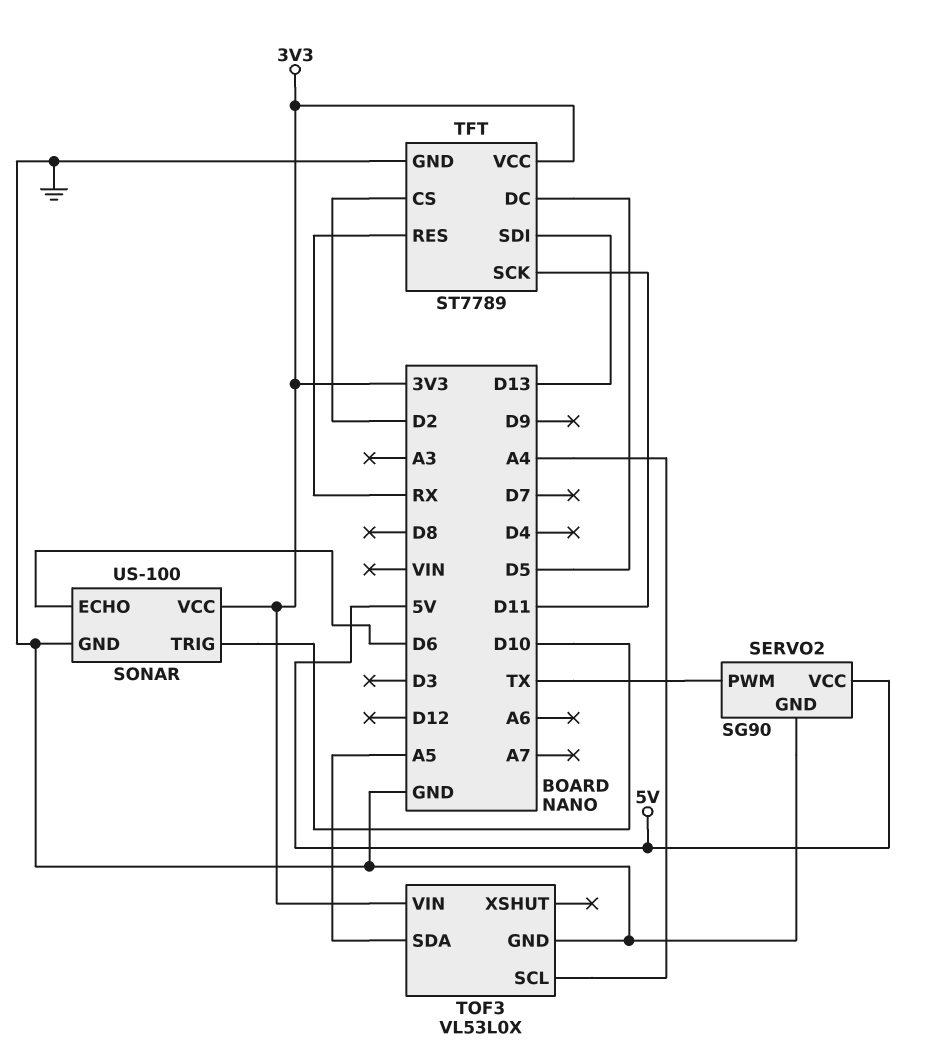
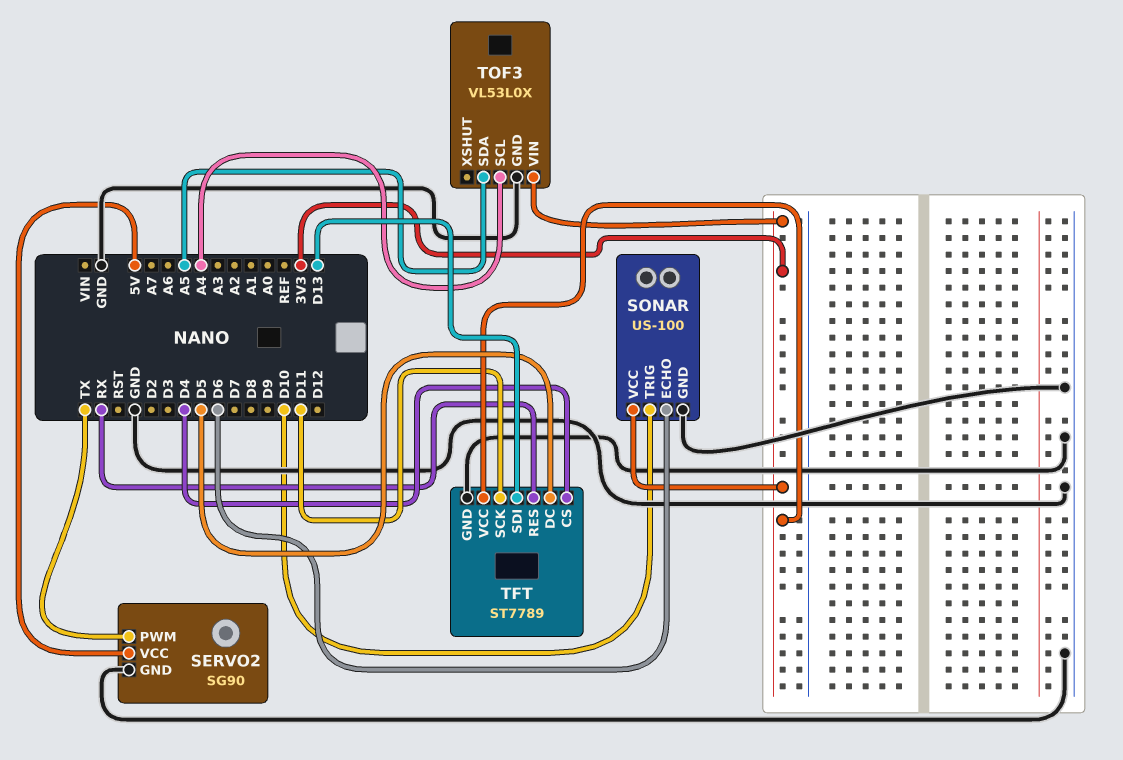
TFT pin CS: D2 -> D4

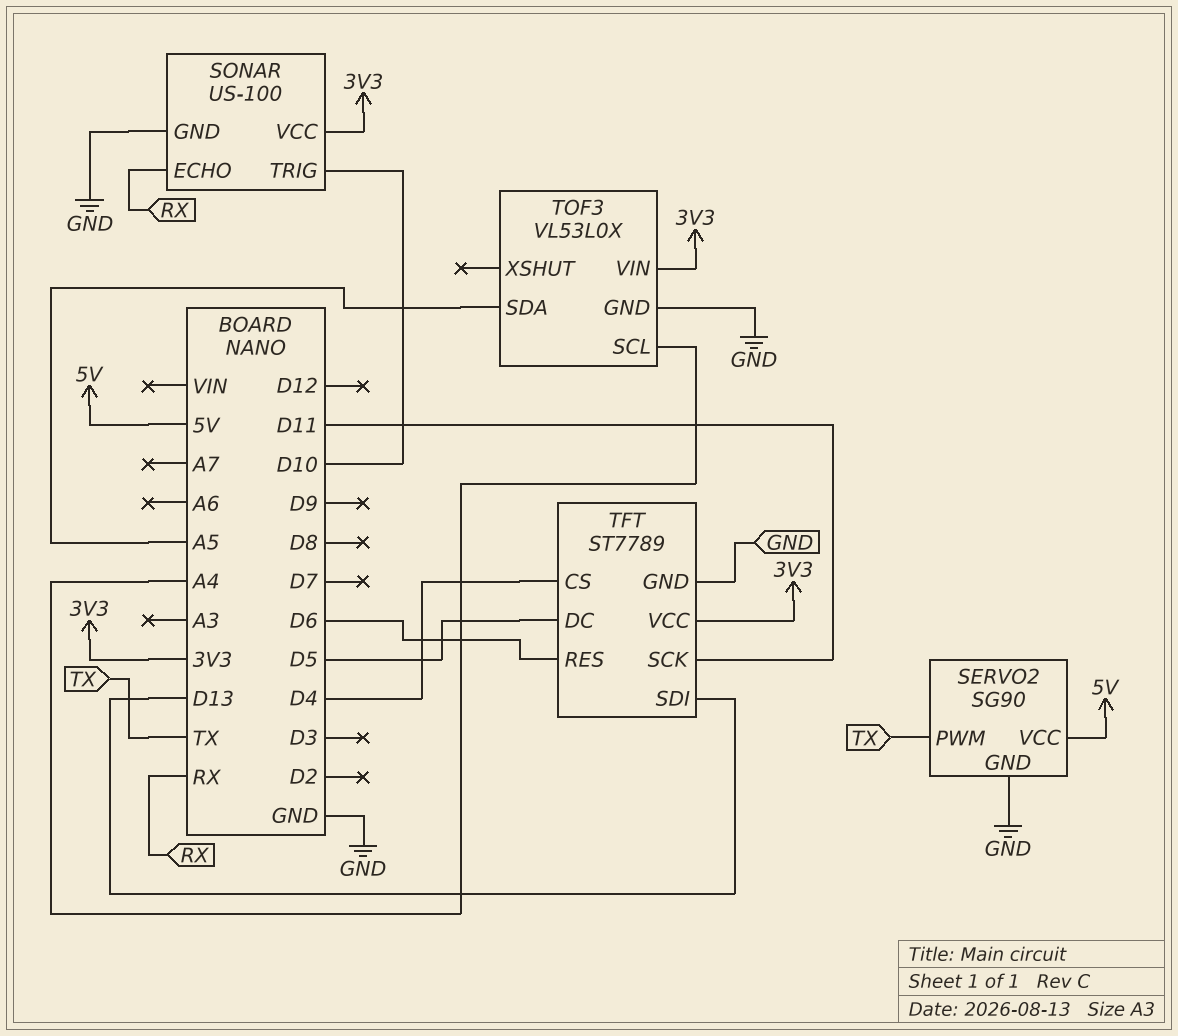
SONAR pin ECHO: D6 -> RX
TFT pin RES: RX -> D6

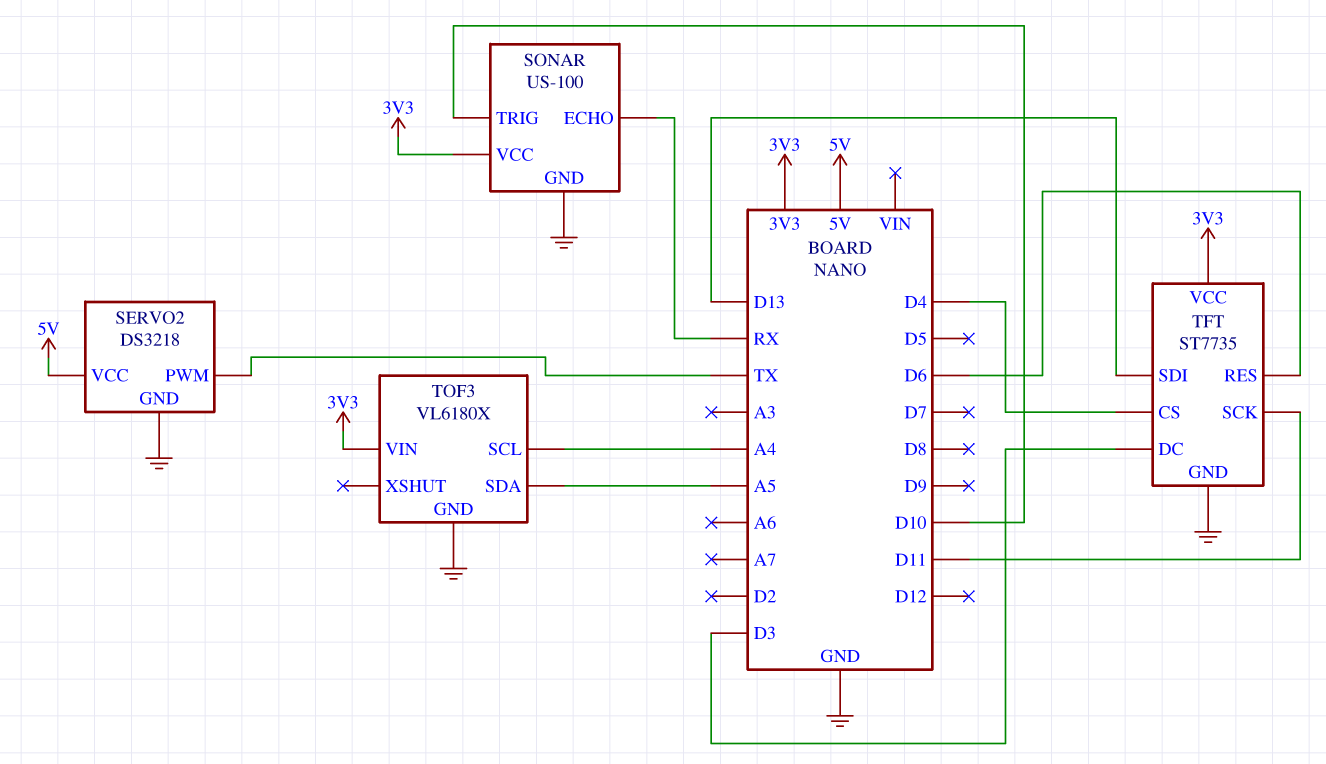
SERVO2: SG90 -> DS3218
TFT: ST7789 -> ST7735
TFT pin DC: D5 -> D3
TOF3: VL53L0X -> VL6180X

